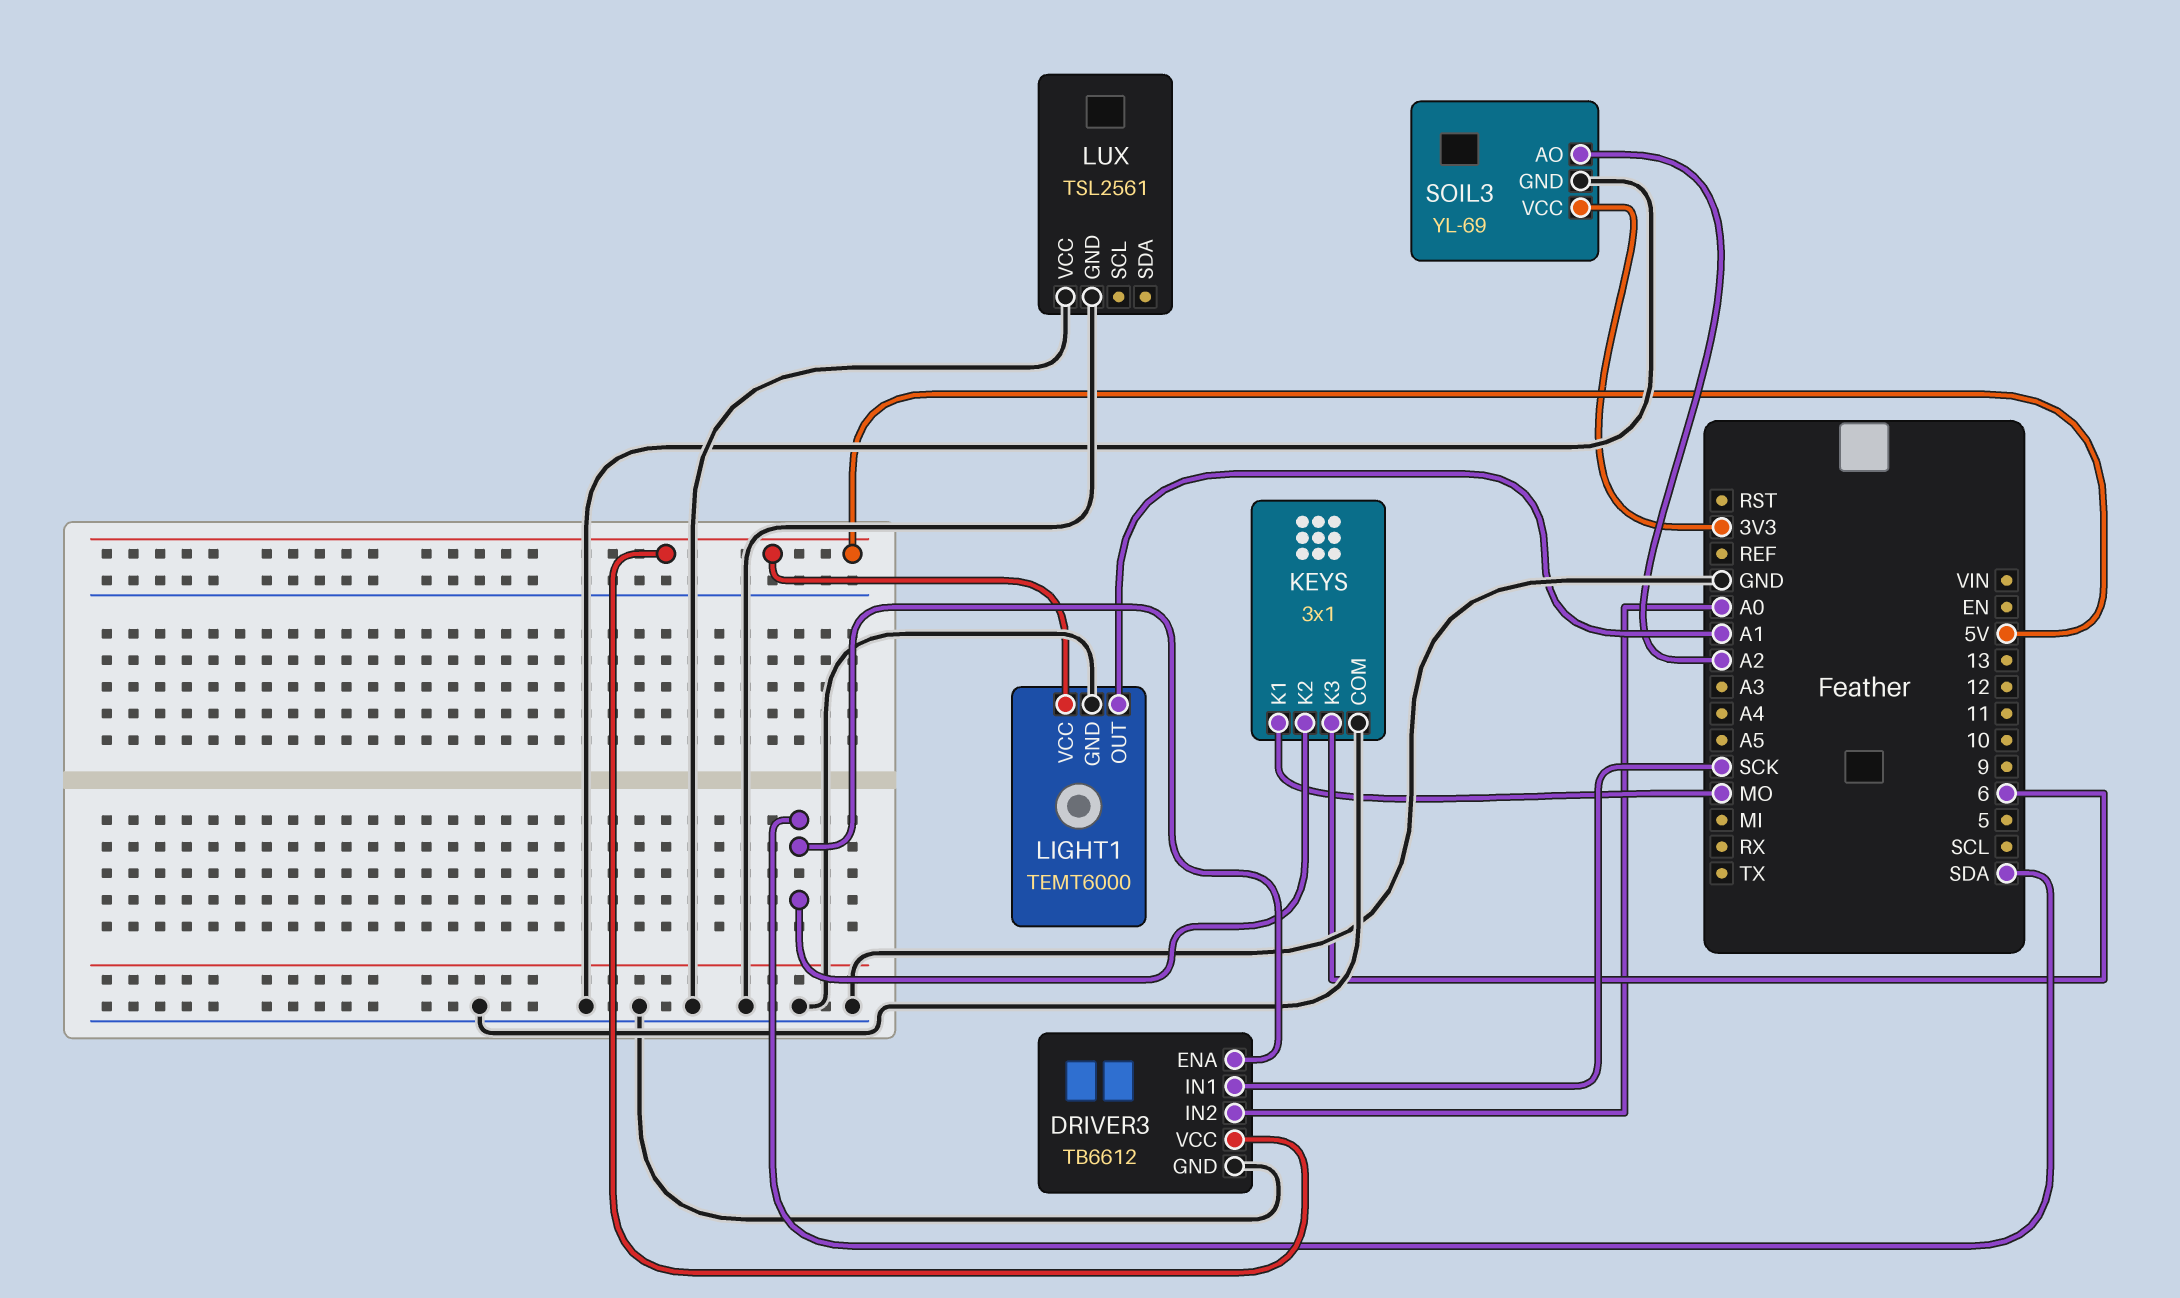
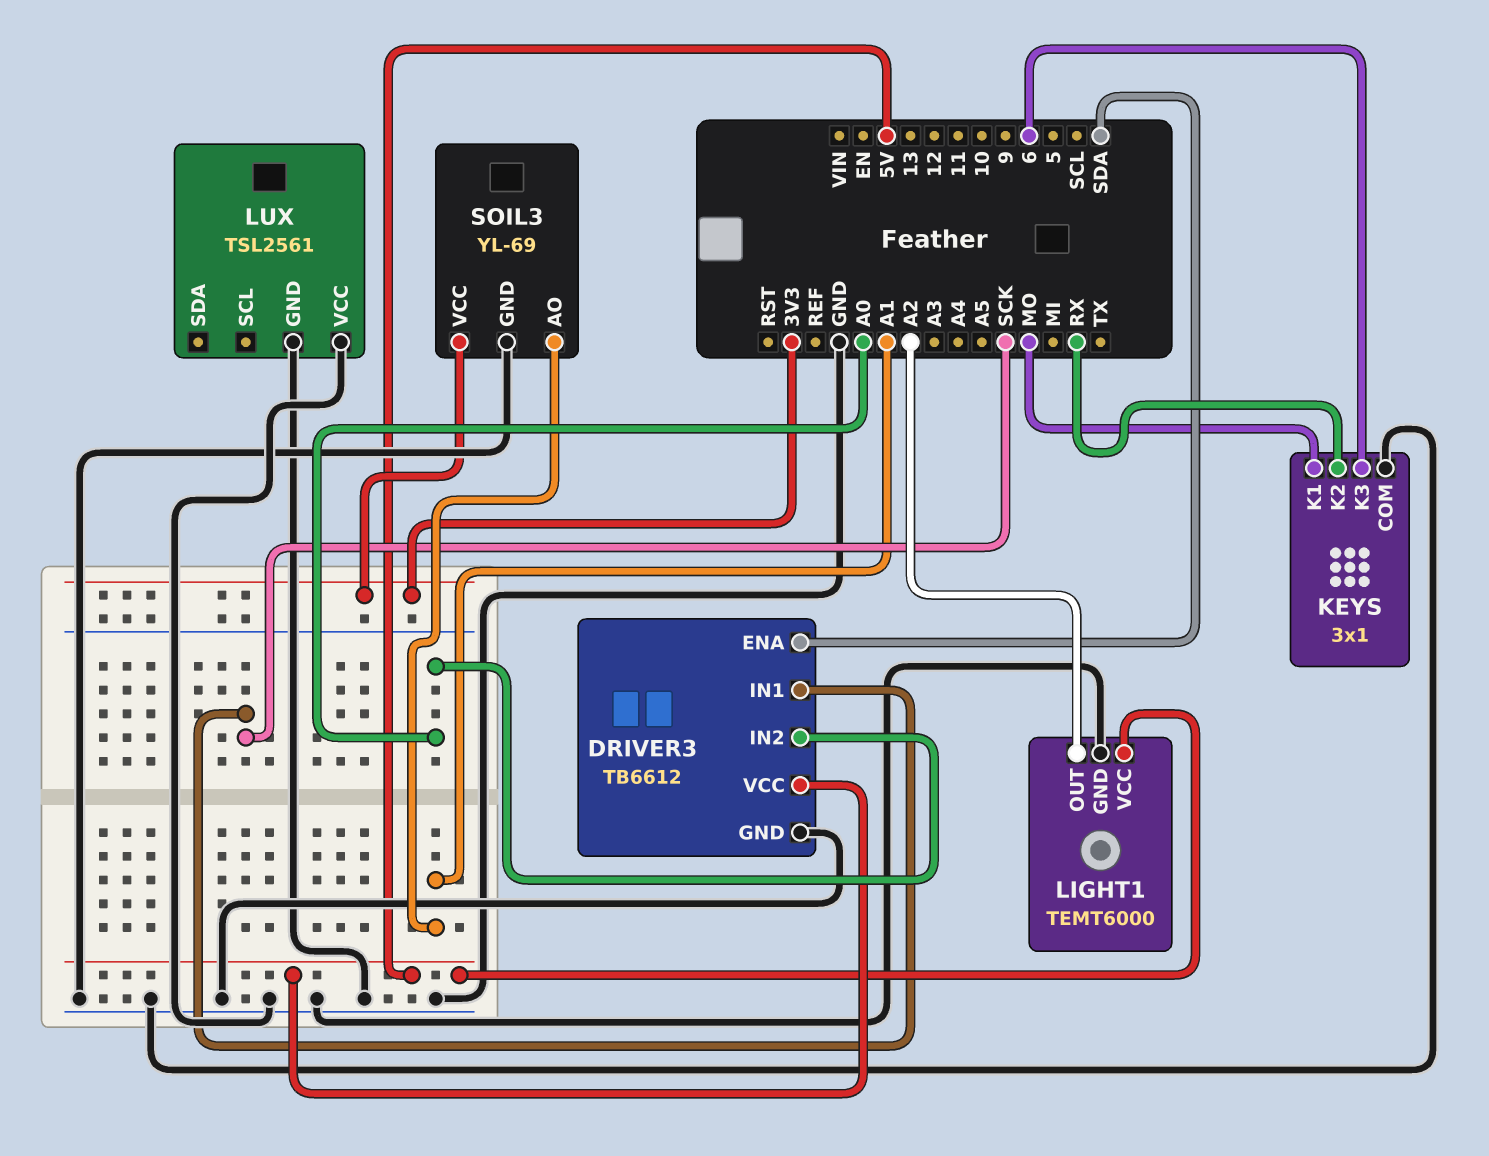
KEYS pin K2: SDA -> RX
LIGHT1 pin OUT: A1 -> A2
SOIL3 pin AO: A2 -> A1

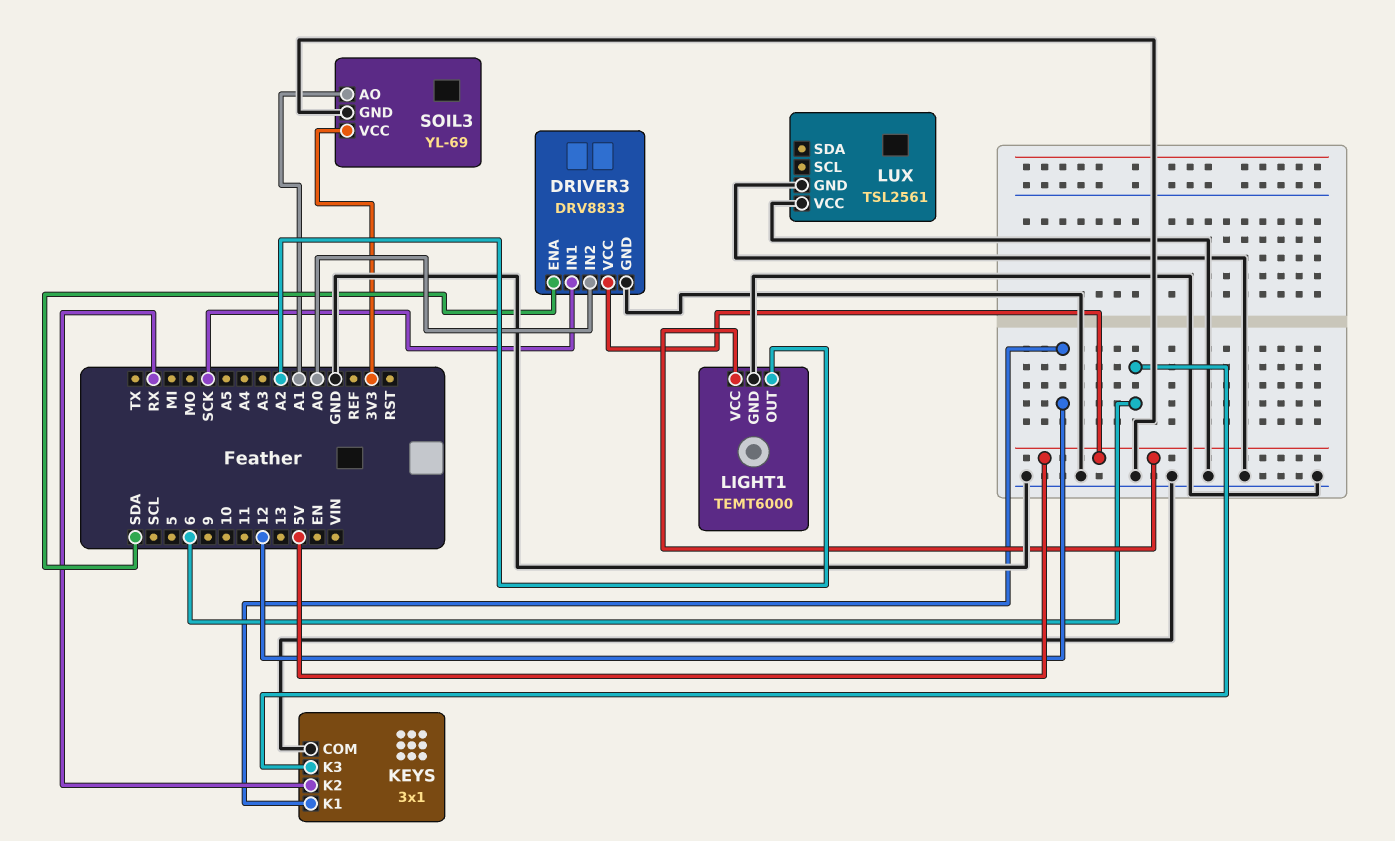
DRIVER3: TB6612 -> DRV8833
KEYS pin K1: MO -> 12

